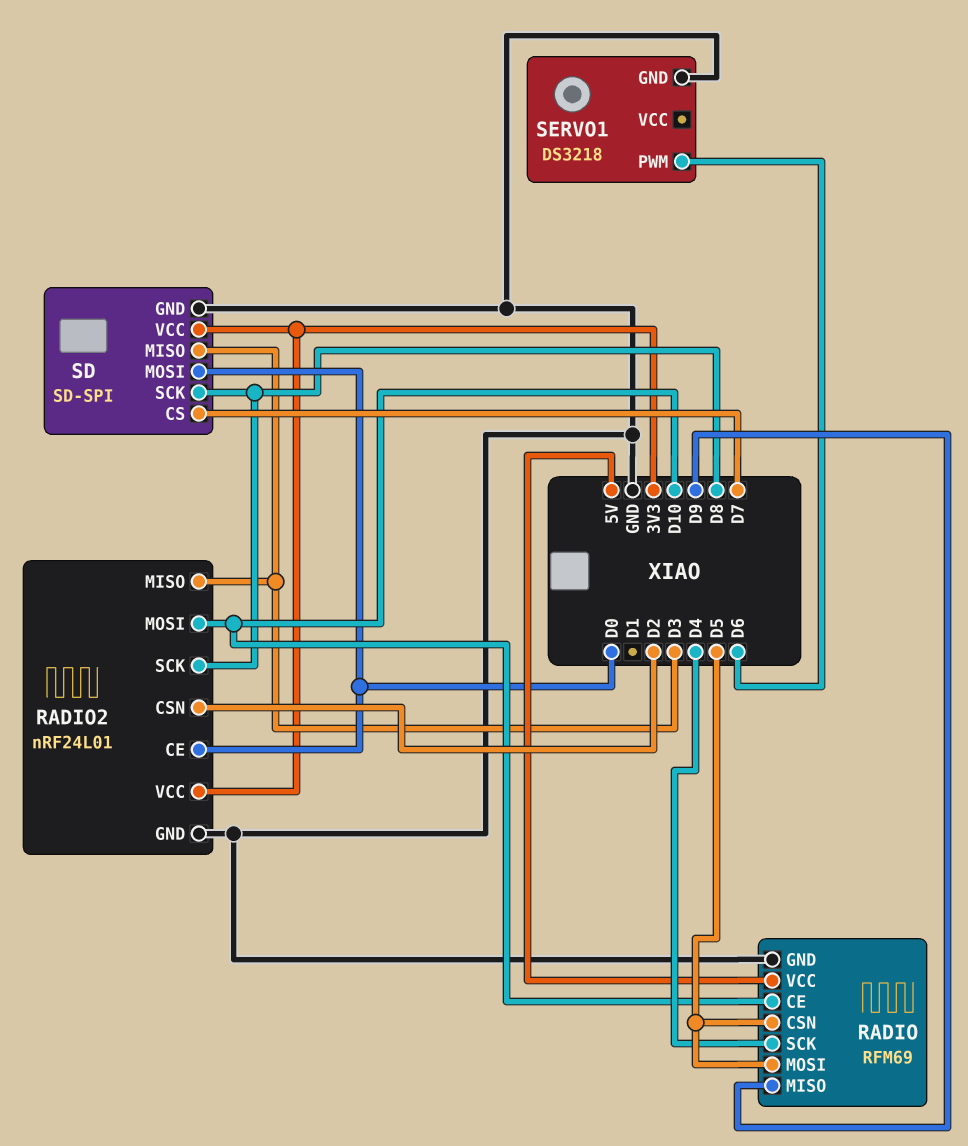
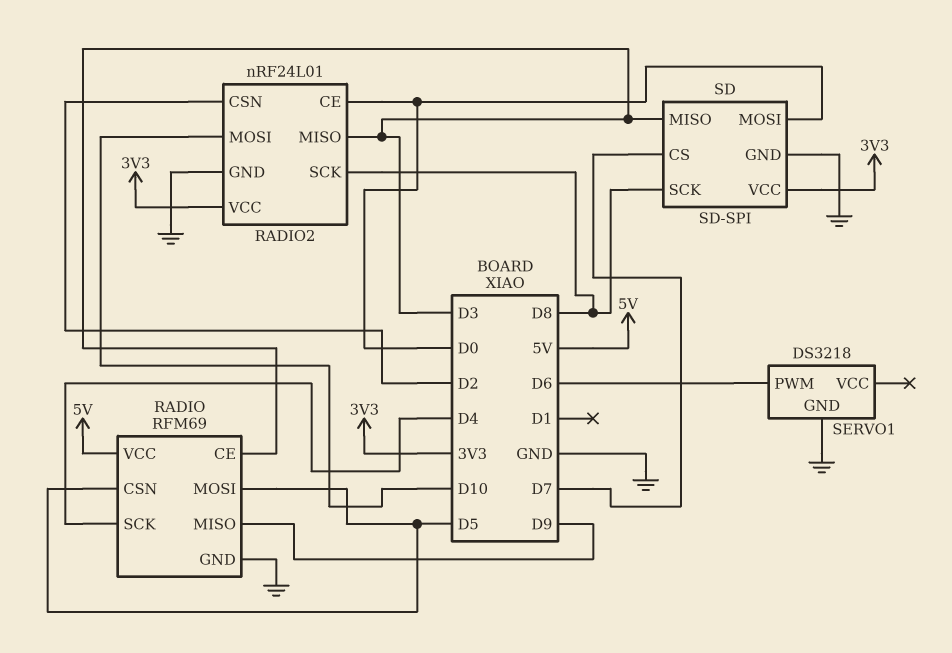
RADIO pin CE: D10 -> D3

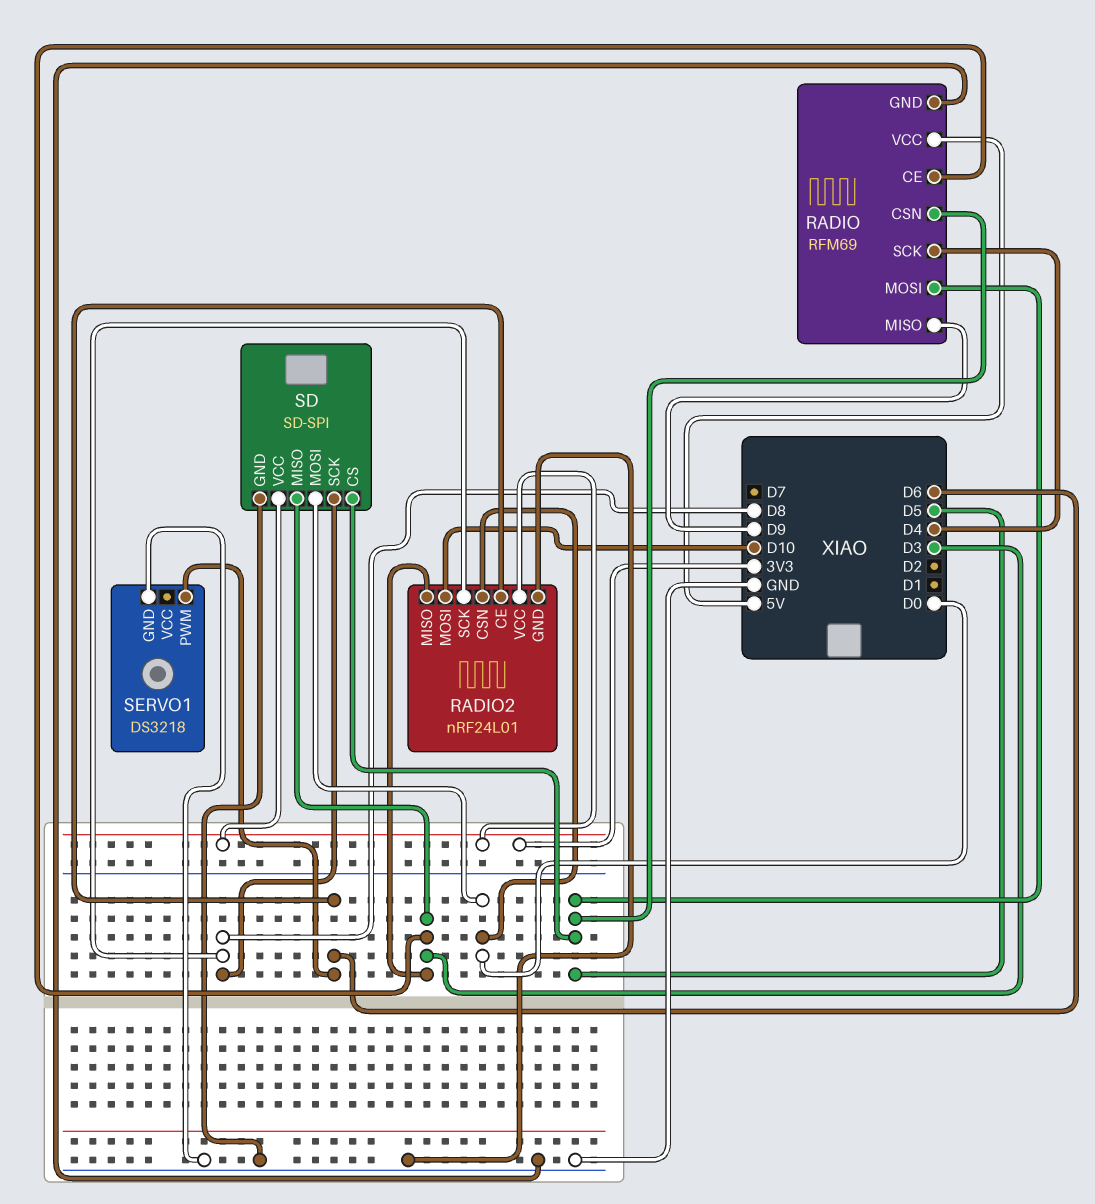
RADIO2 pin CE: D0 -> D6
RADIO2 pin CSN: D2 -> D0
SD pin CS: D7 -> D5

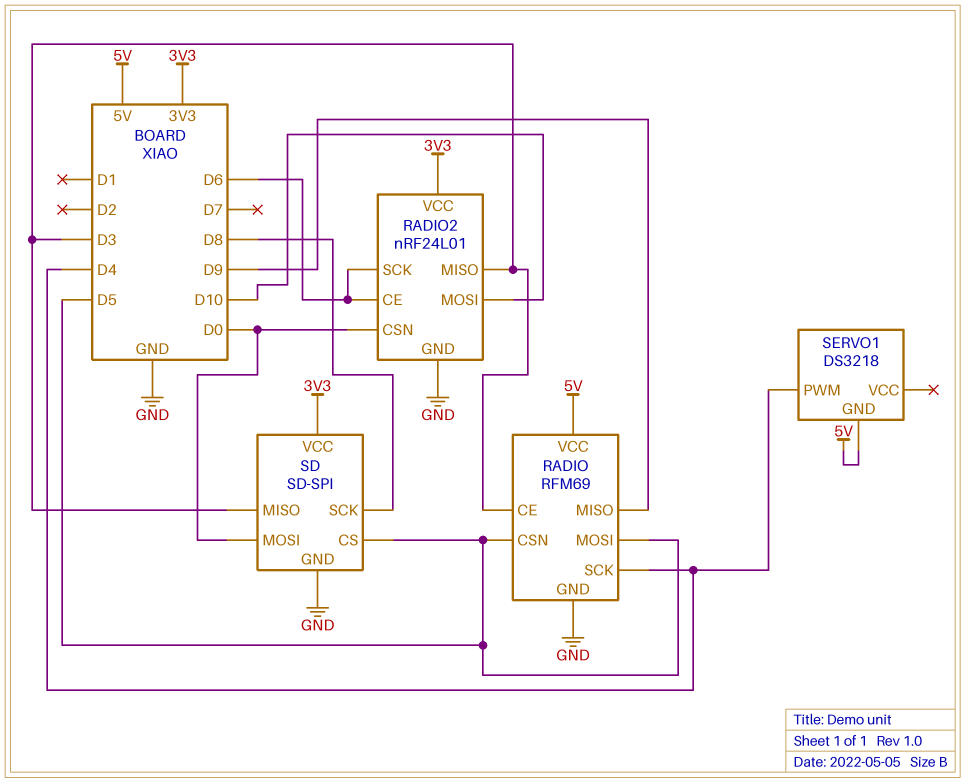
RADIO2 pin SCK: D8 -> D6
SERVO1 pin GND: GND -> 5V
SERVO1 pin PWM: D6 -> D4

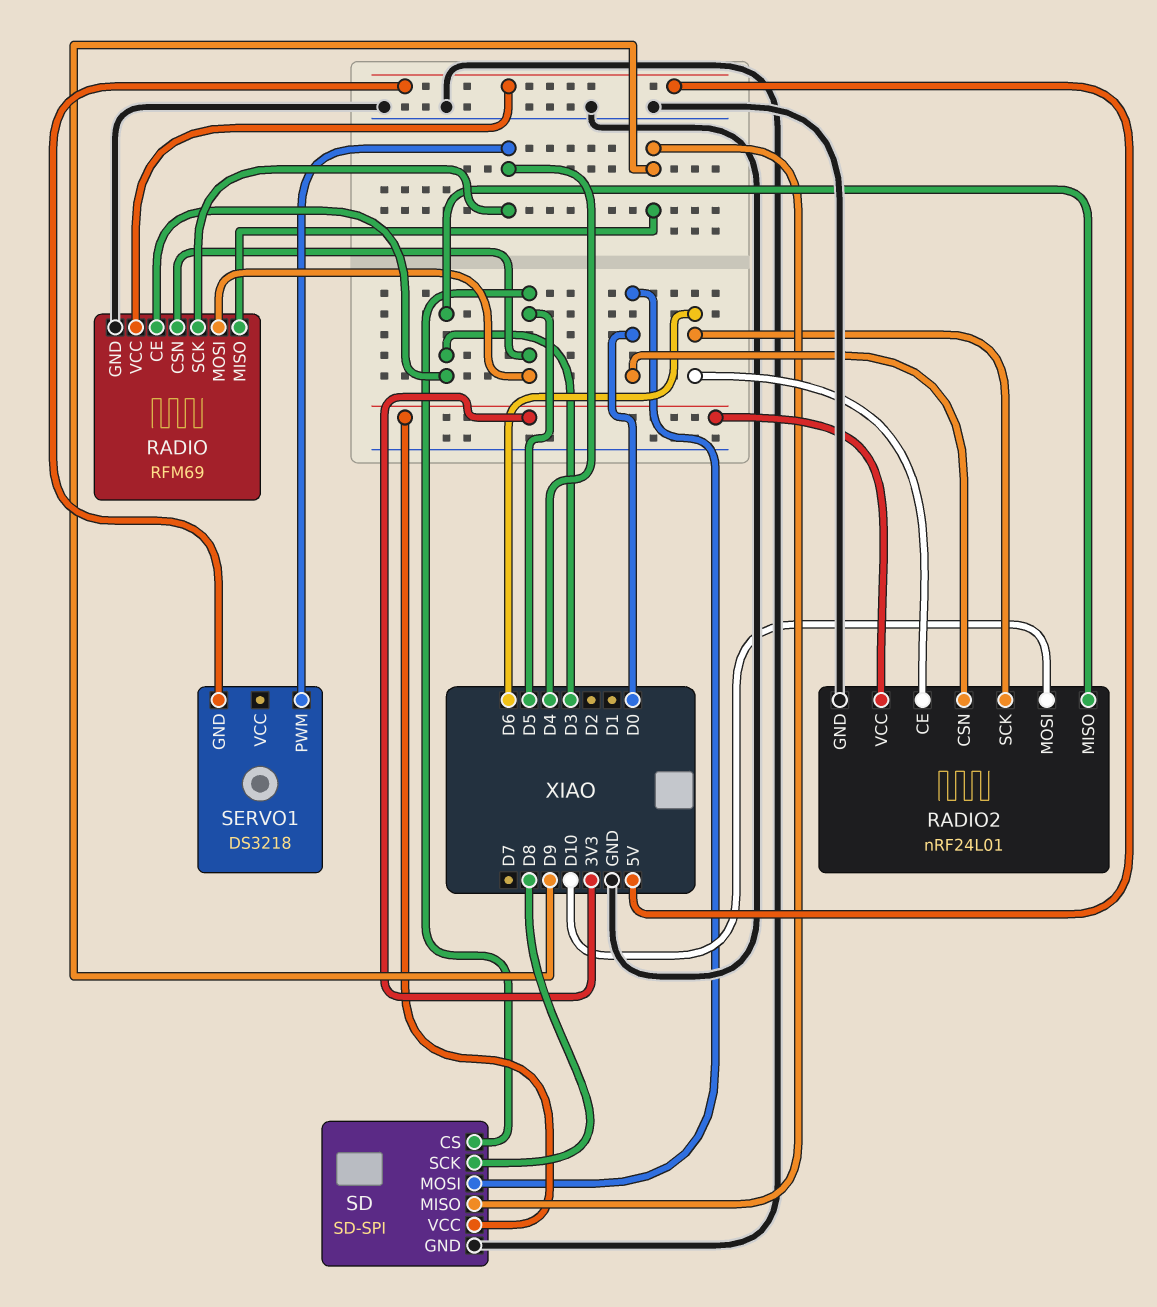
SD pin MISO: D3 -> D9

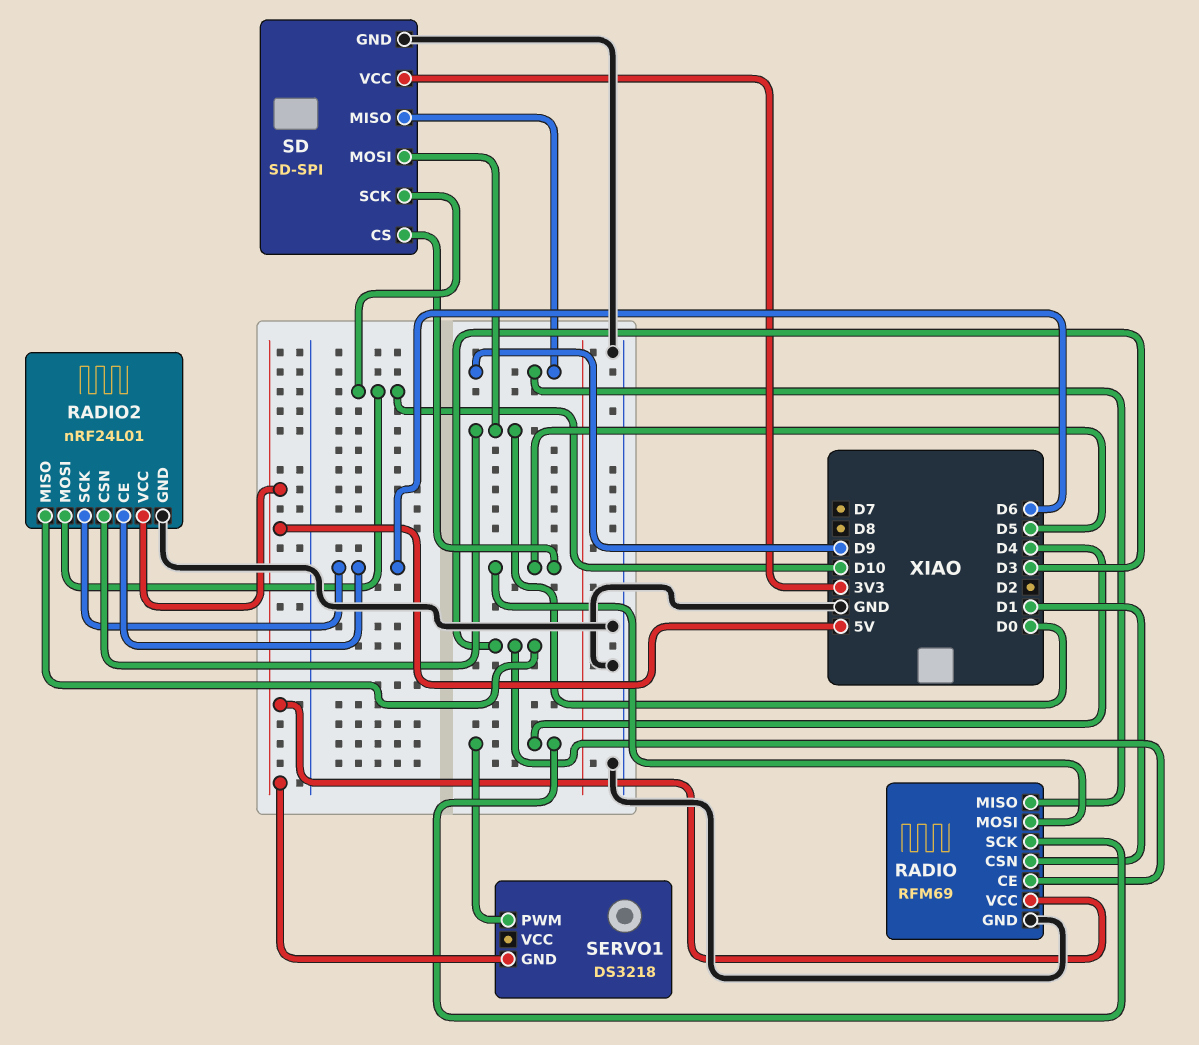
RADIO pin CSN: D5 -> D1
RADIO2 pin VCC: 3V3 -> 5V
SD pin SCK: D8 -> D10

